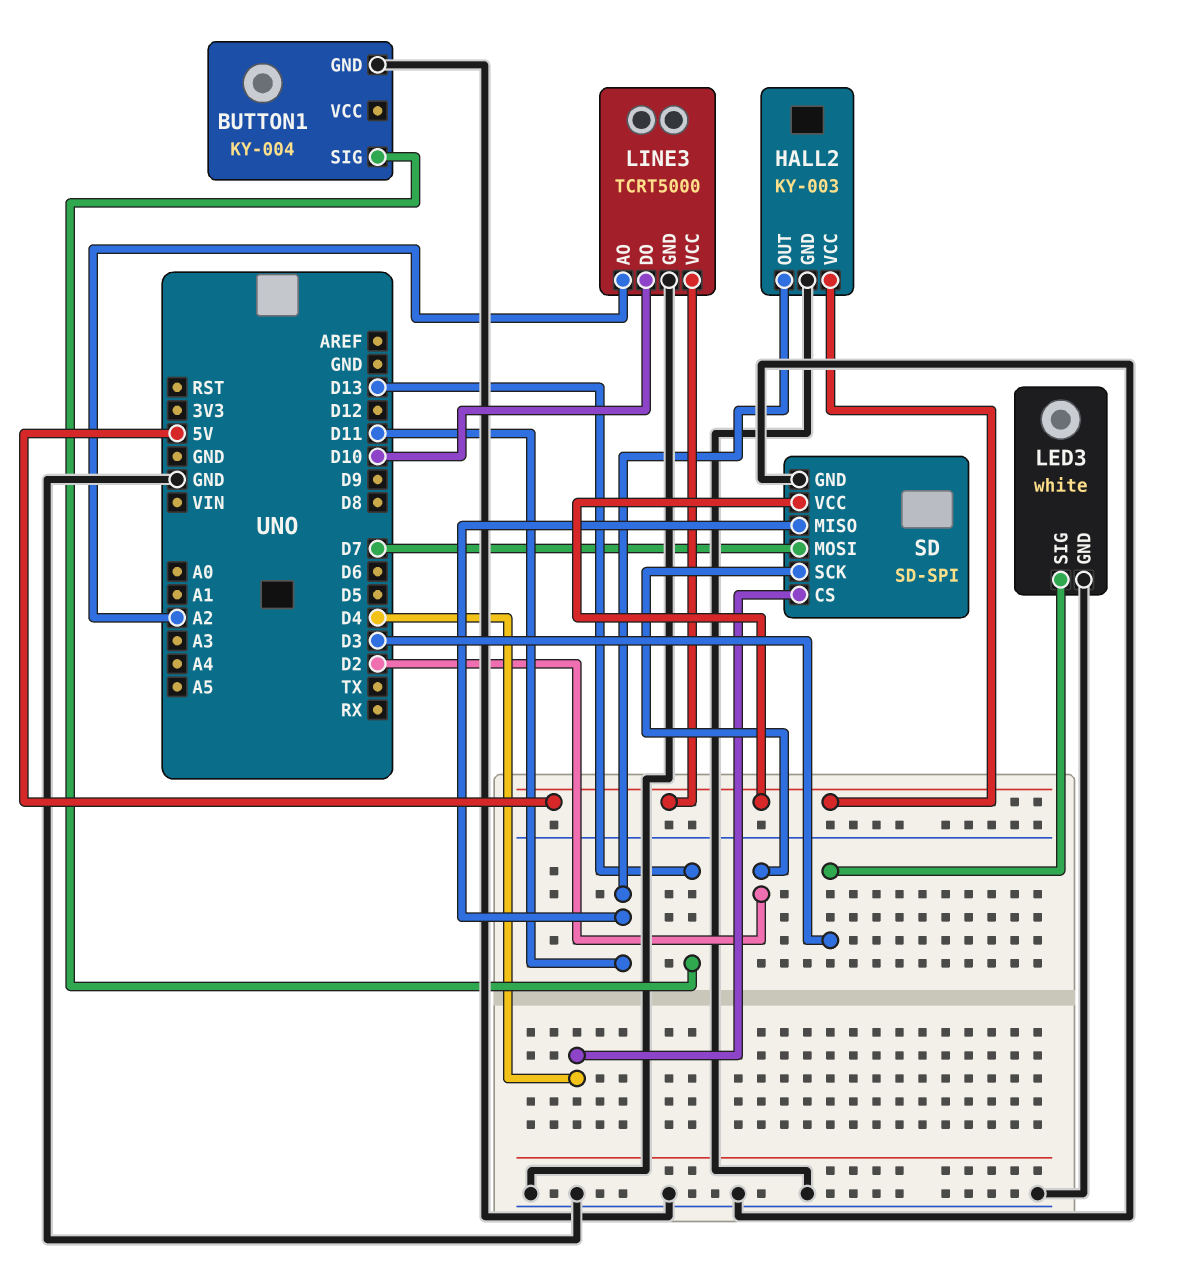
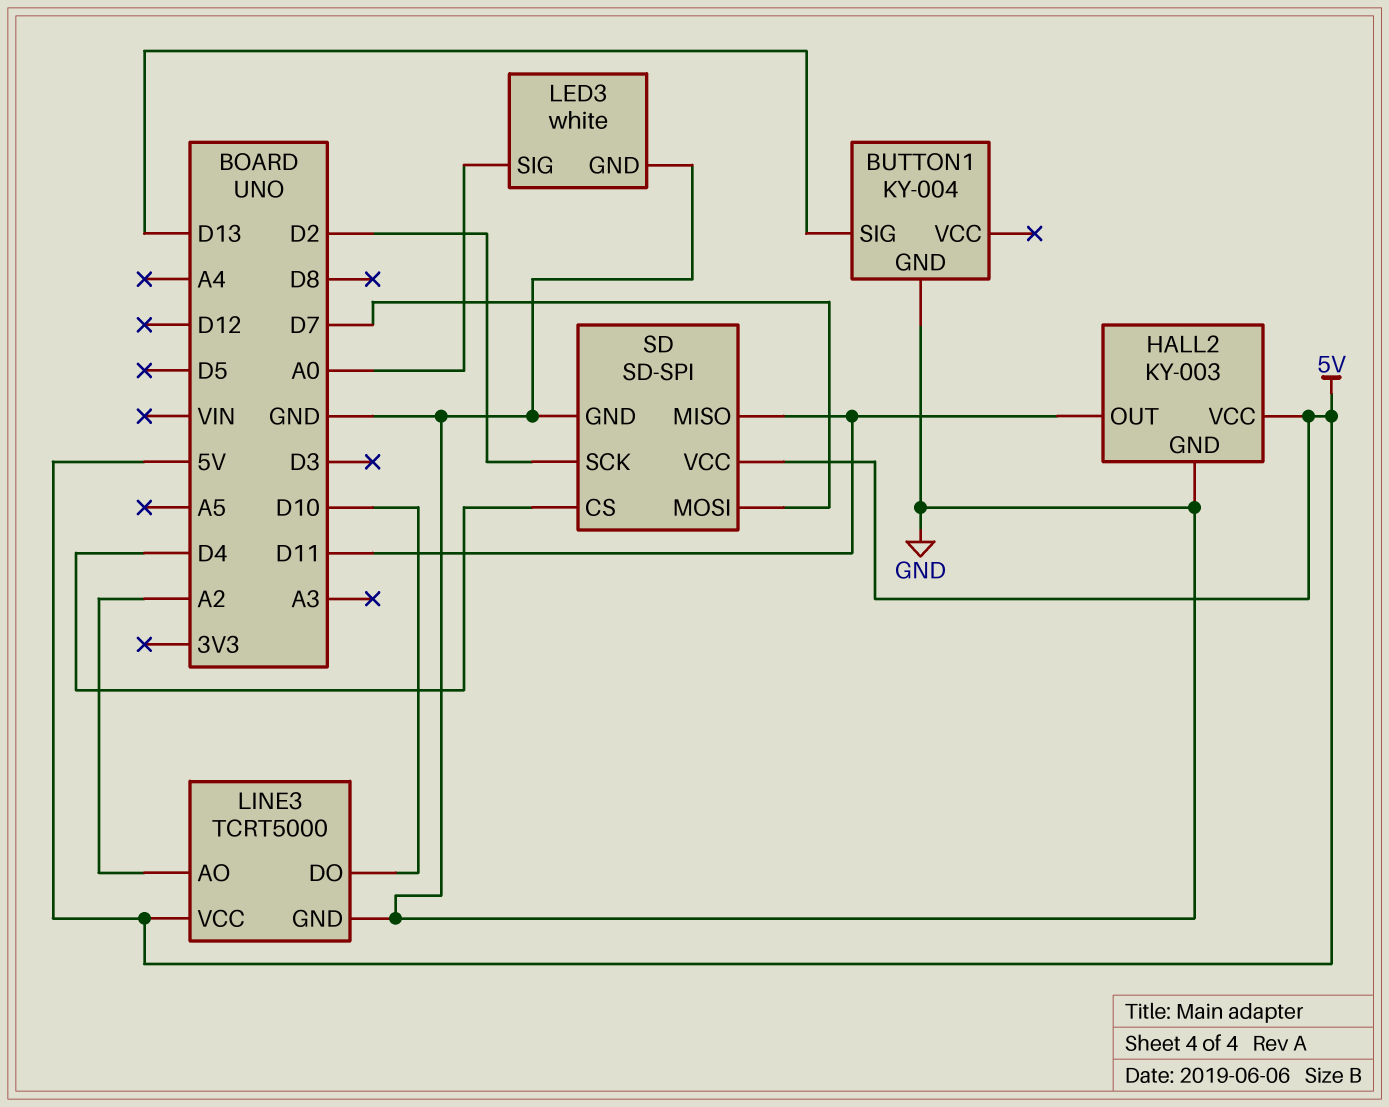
LED3 pin SIG: D3 -> A0

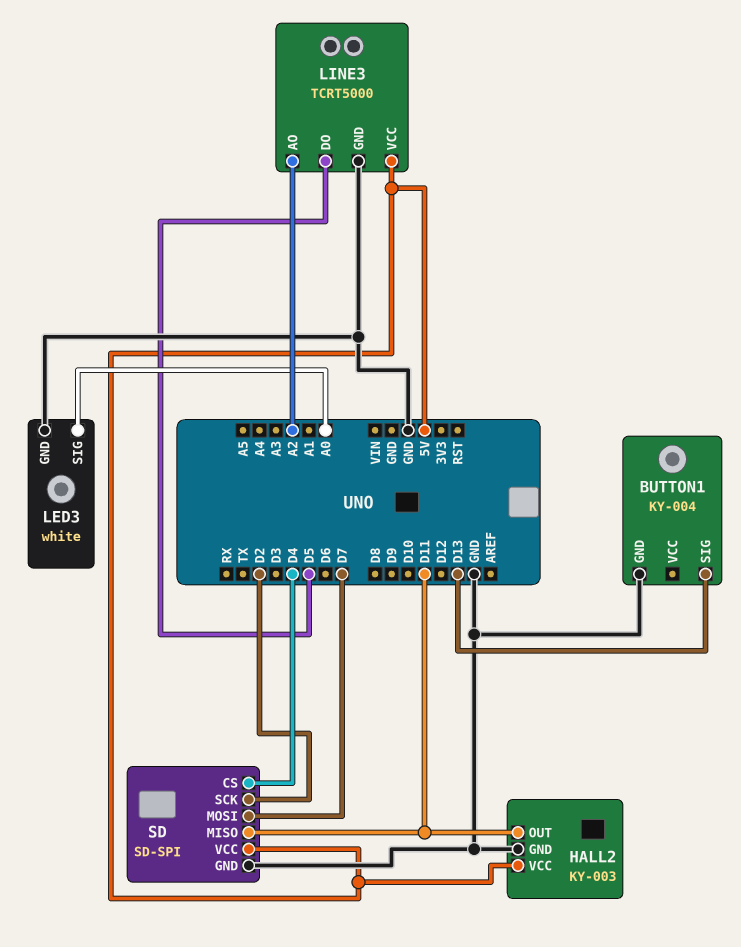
LINE3 pin DO: D10 -> D5

